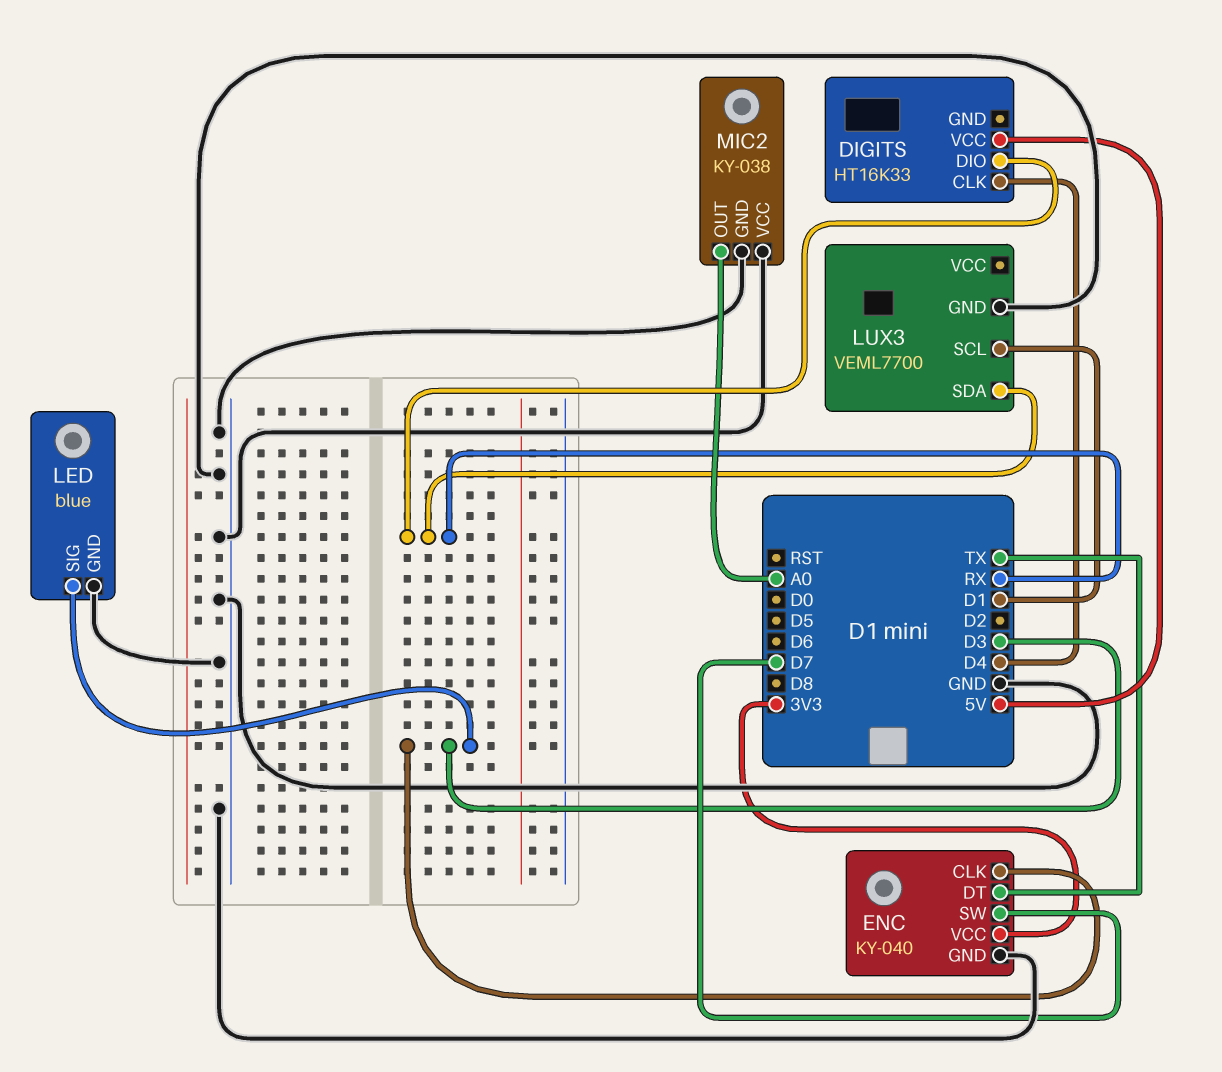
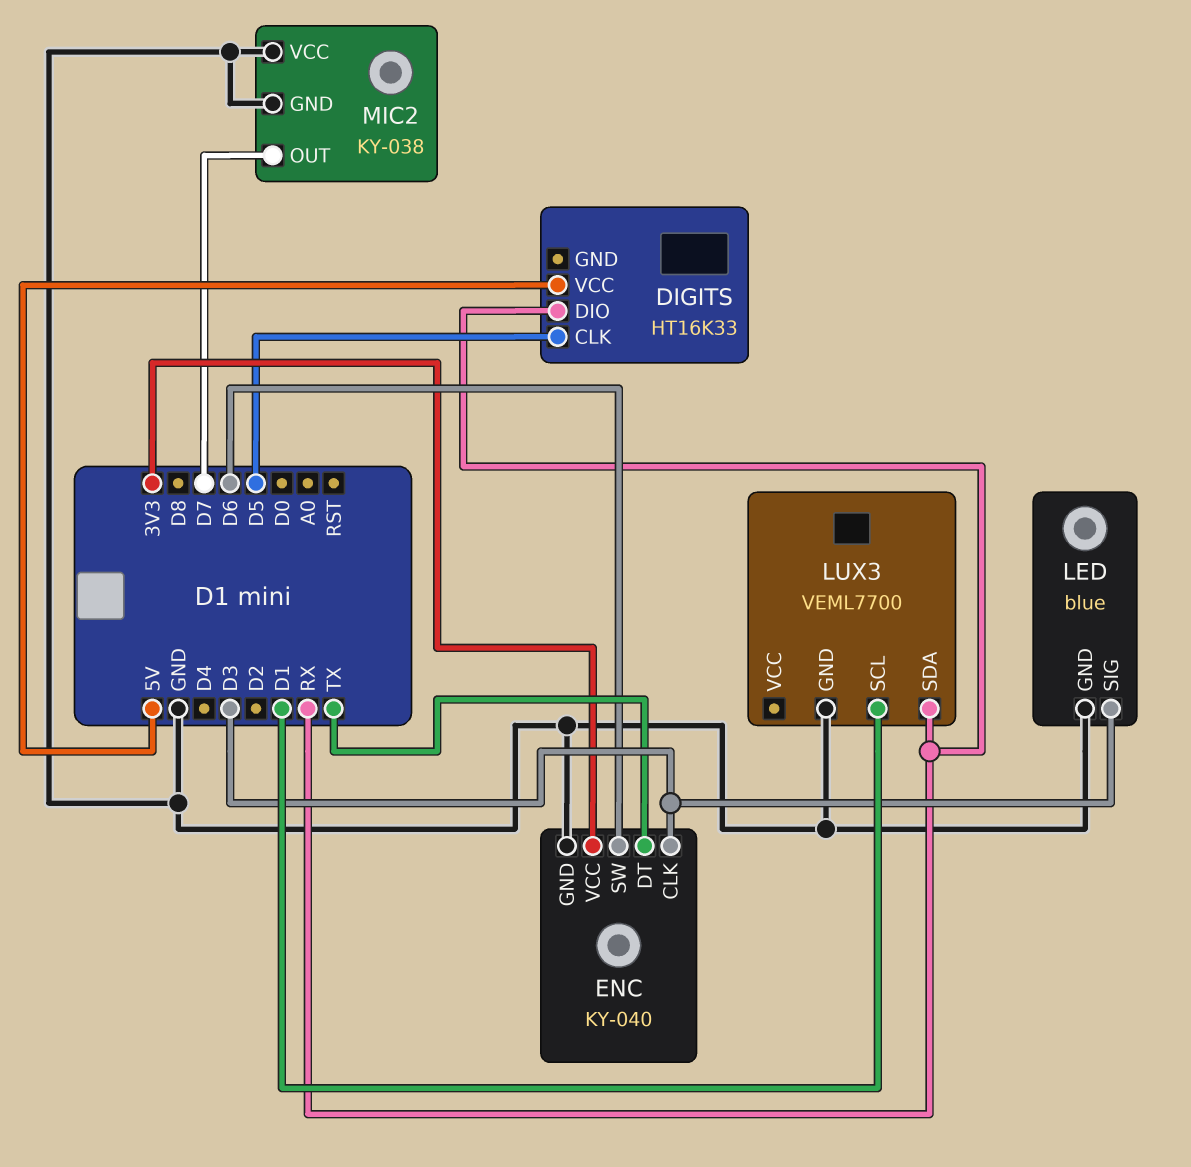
DIGITS pin CLK: D4 -> D5
ENC pin SW: D7 -> D6
MIC2 pin OUT: A0 -> D7

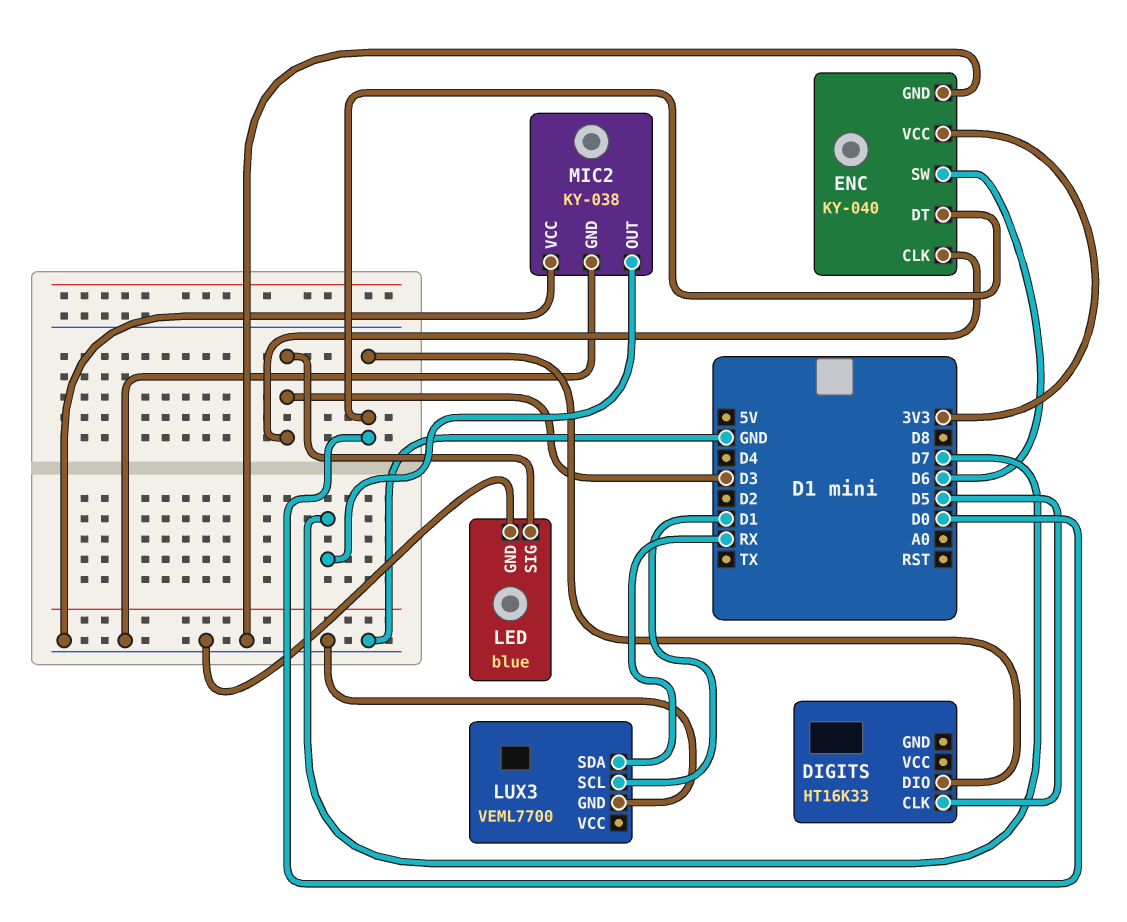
DIGITS pin DIO: RX -> D0
DIGITS pin VCC: 5V -> none
ENC pin DT: TX -> D0

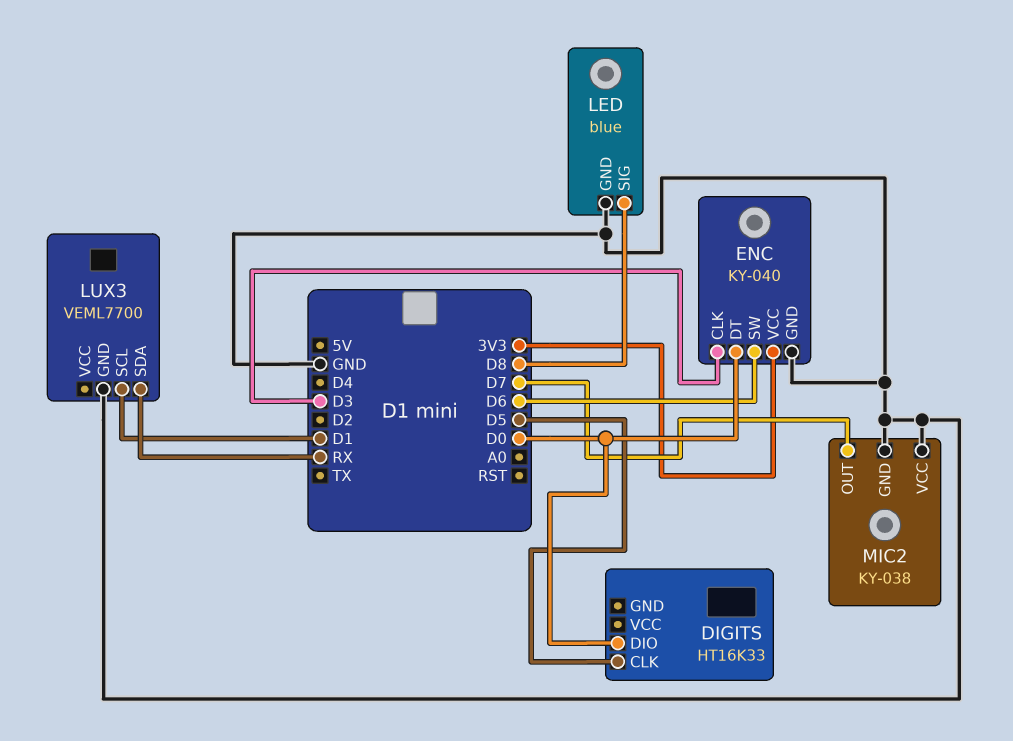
LED pin SIG: D3 -> D8

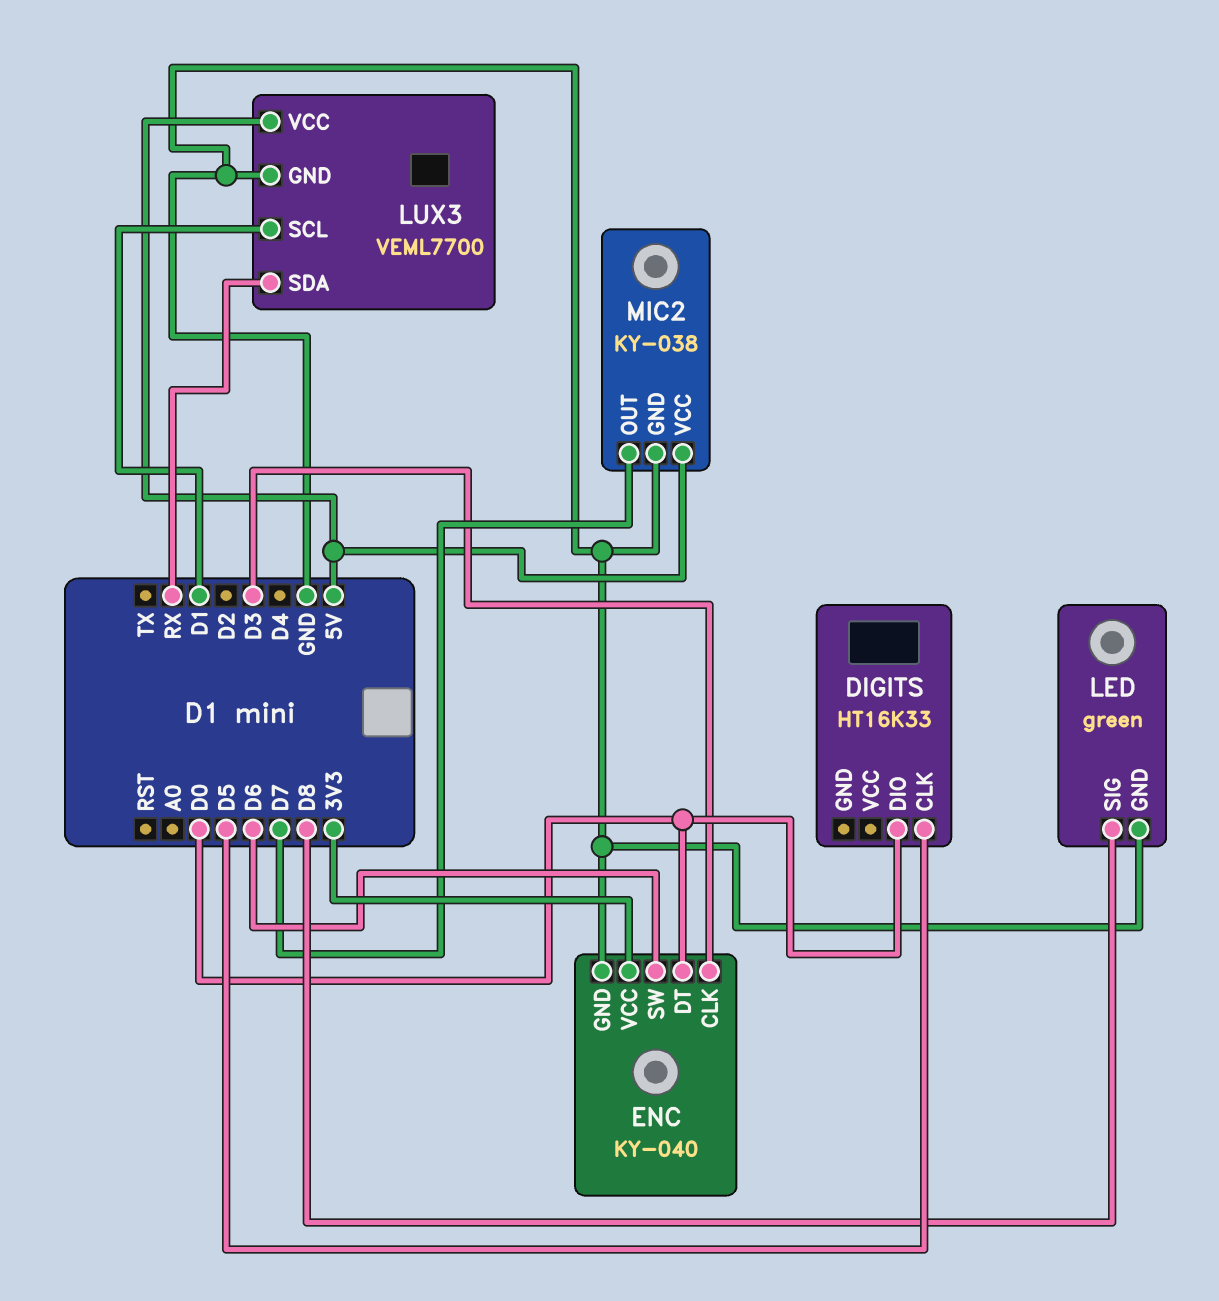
LED: blue -> green
LUX3 pin VCC: none -> 5V
MIC2 pin VCC: GND -> 5V

